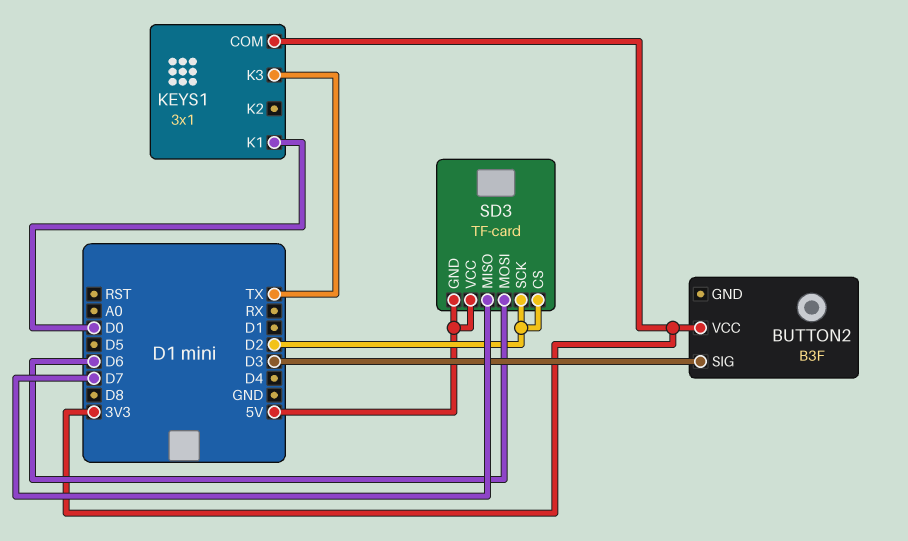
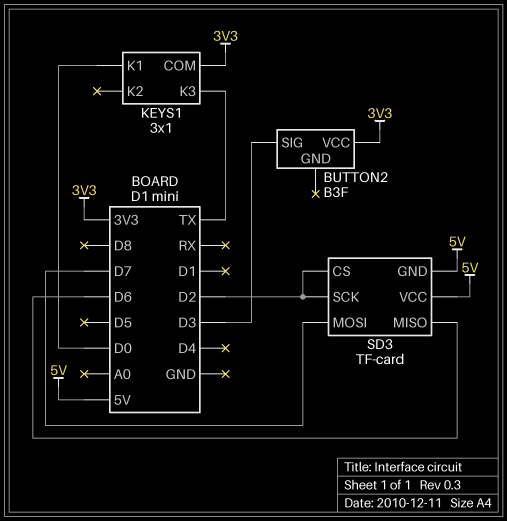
SD3 pin MISO: D7 -> D6
SD3 pin MOSI: D6 -> D7

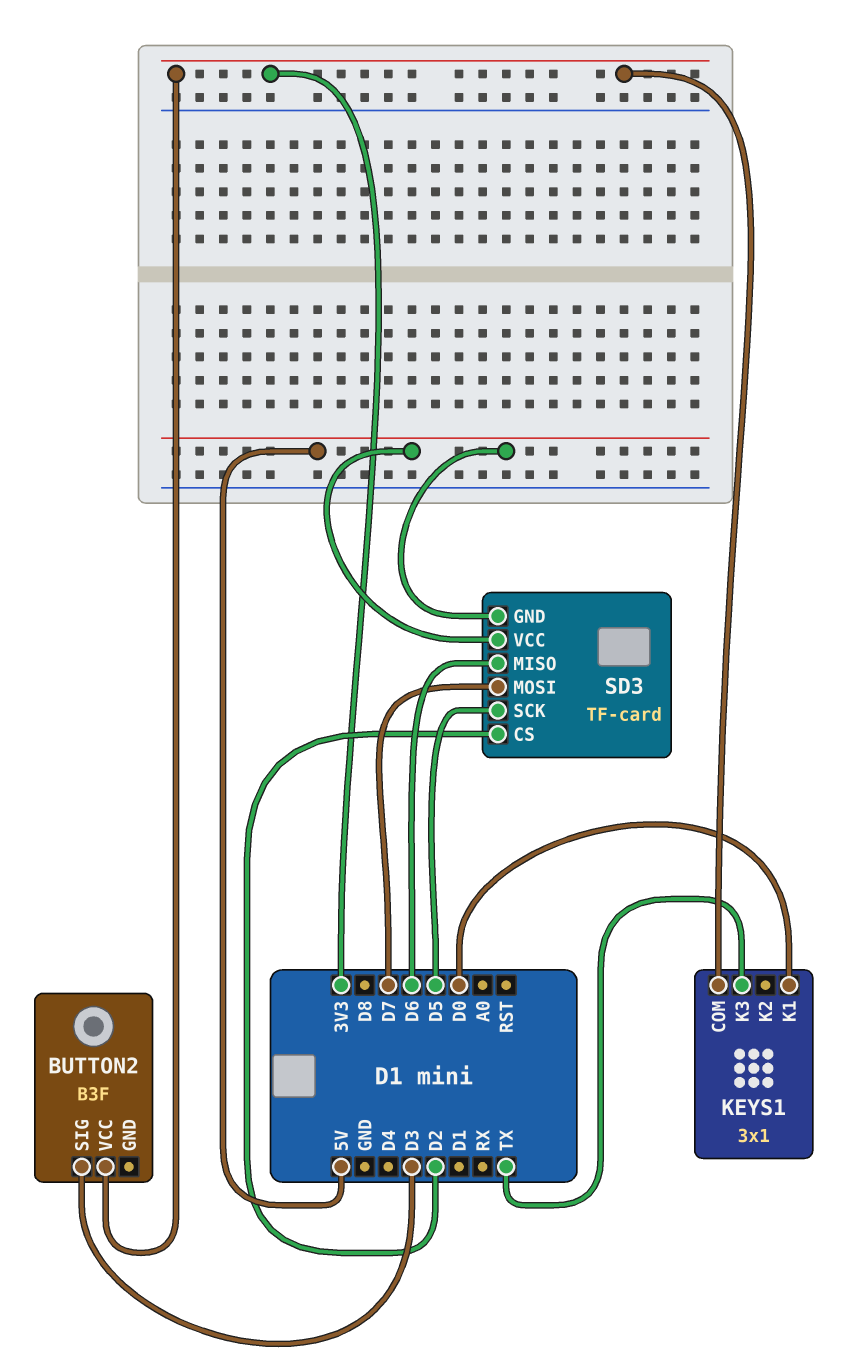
SD3 pin SCK: D2 -> D5

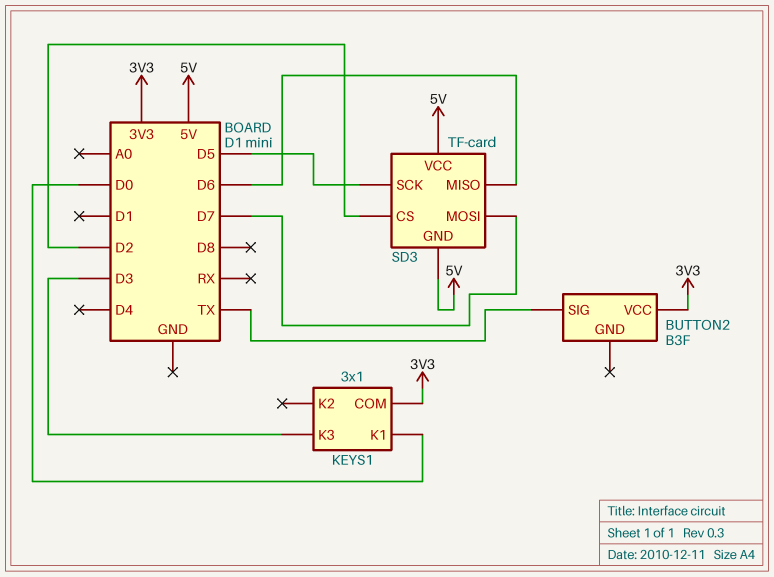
BUTTON2 pin SIG: D3 -> TX
KEYS1 pin K3: TX -> D3

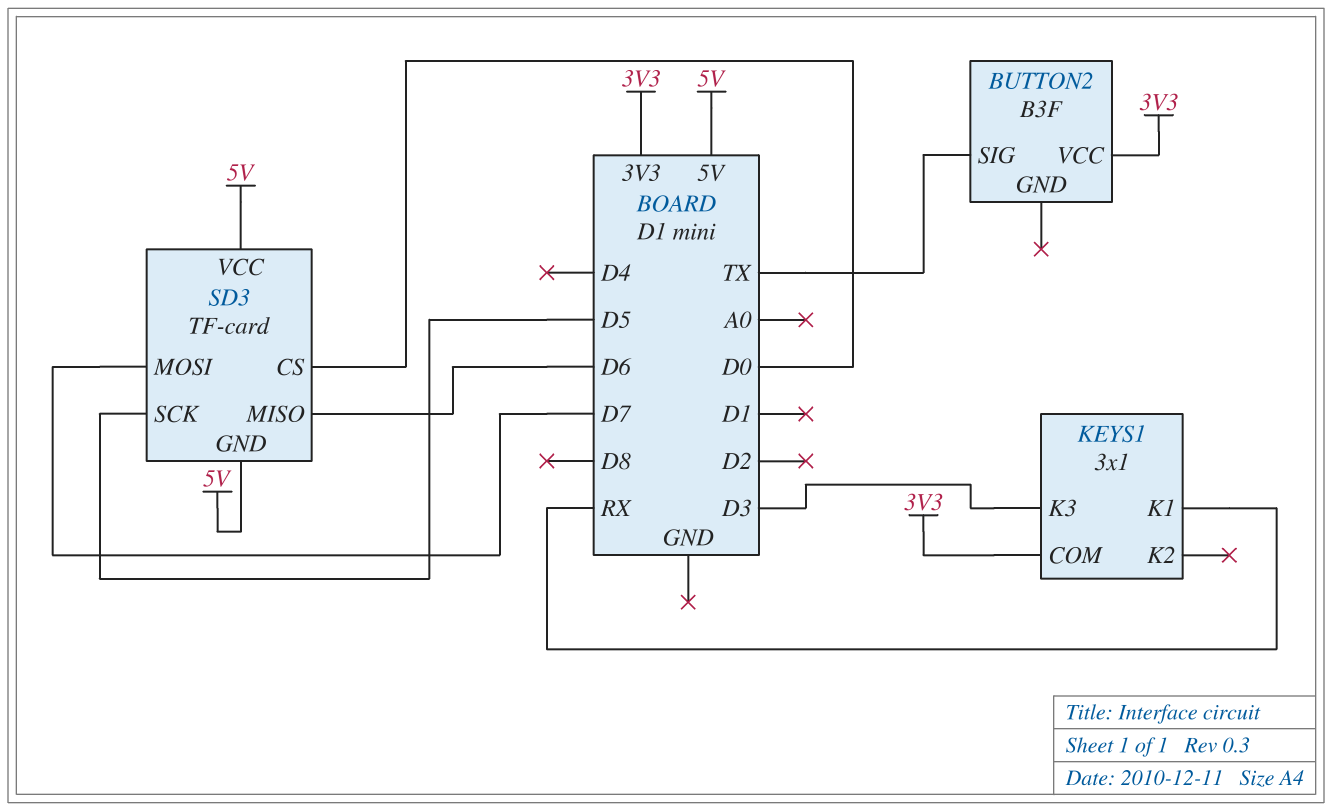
KEYS1 pin K1: D0 -> RX
SD3 pin CS: D2 -> D0

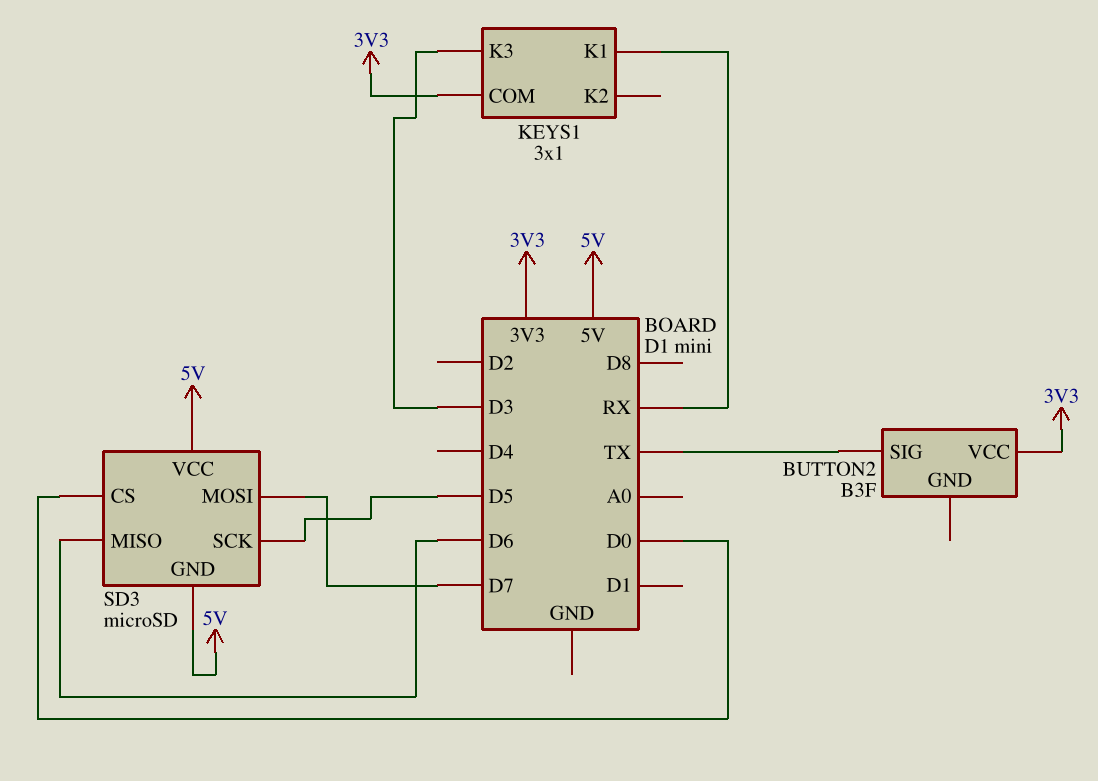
SD3: TF-card -> microSD

